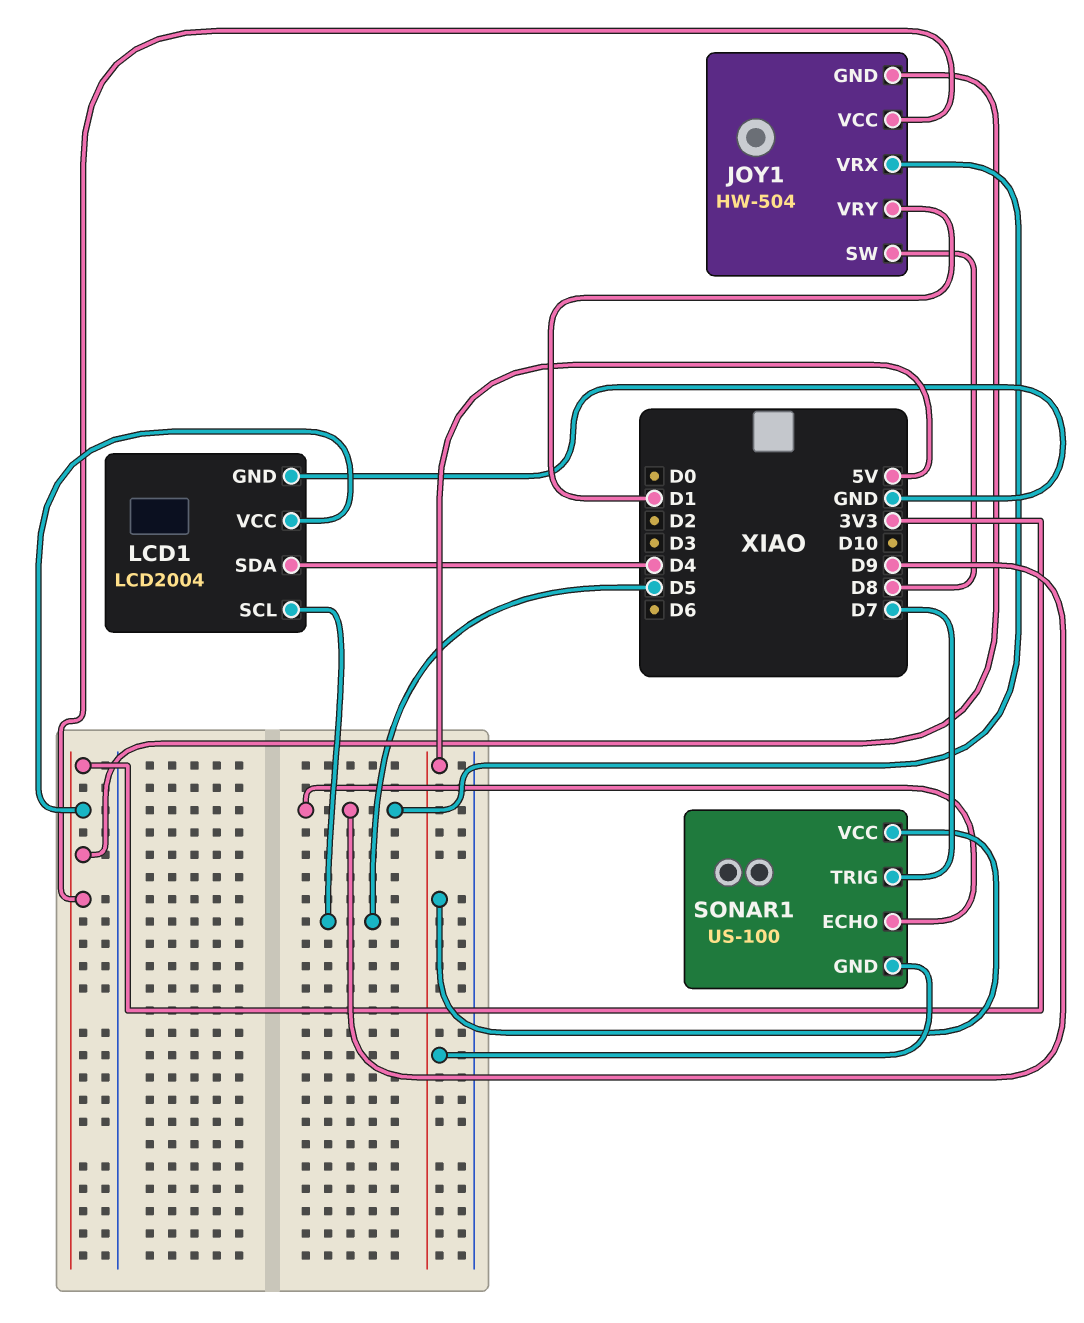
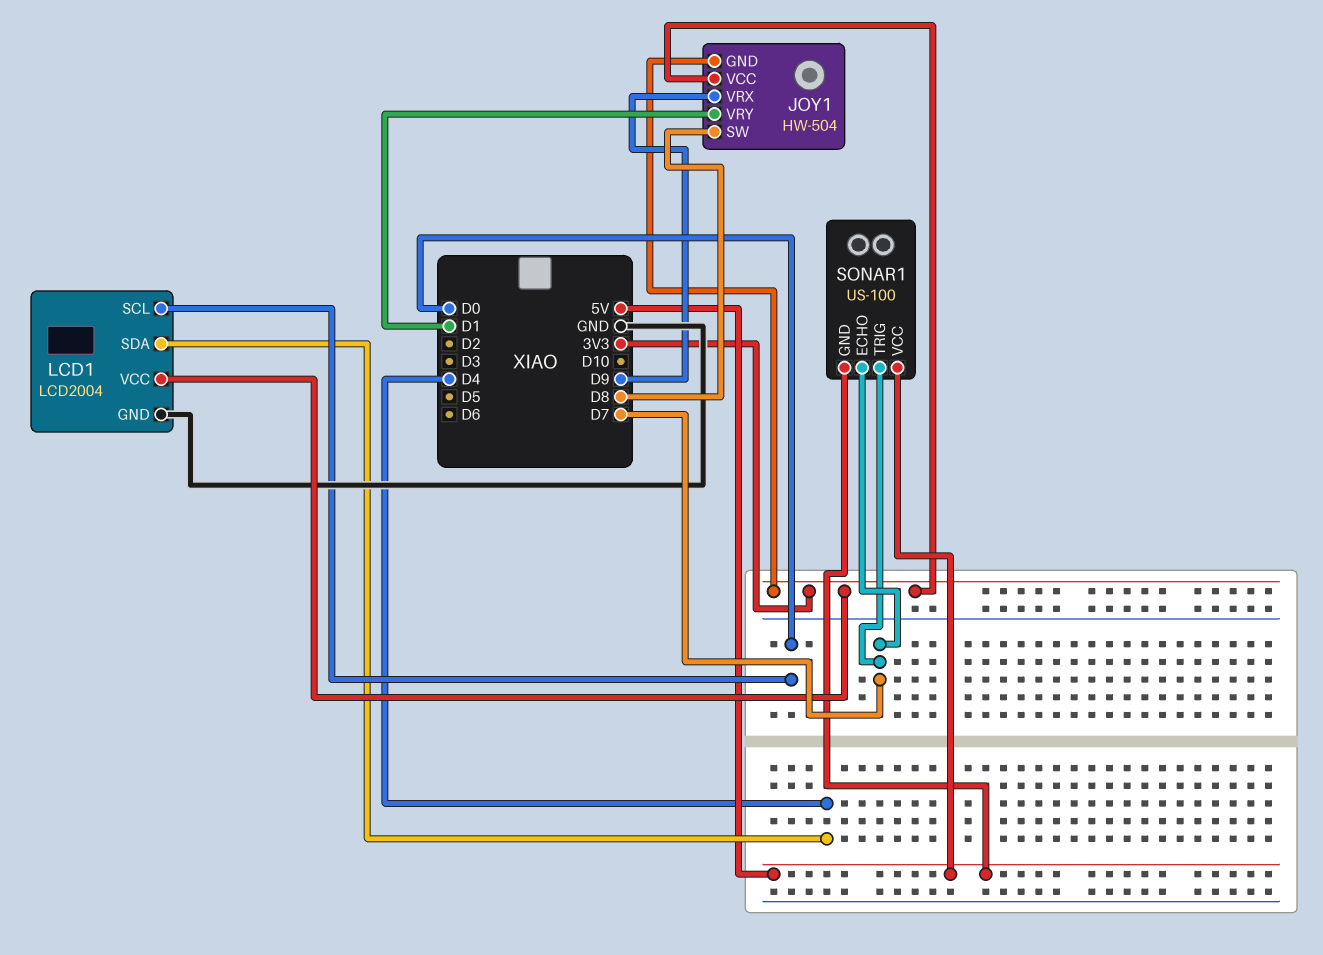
LCD1 pin SCL: D5 -> D0
SONAR1 pin ECHO: D9 -> D7

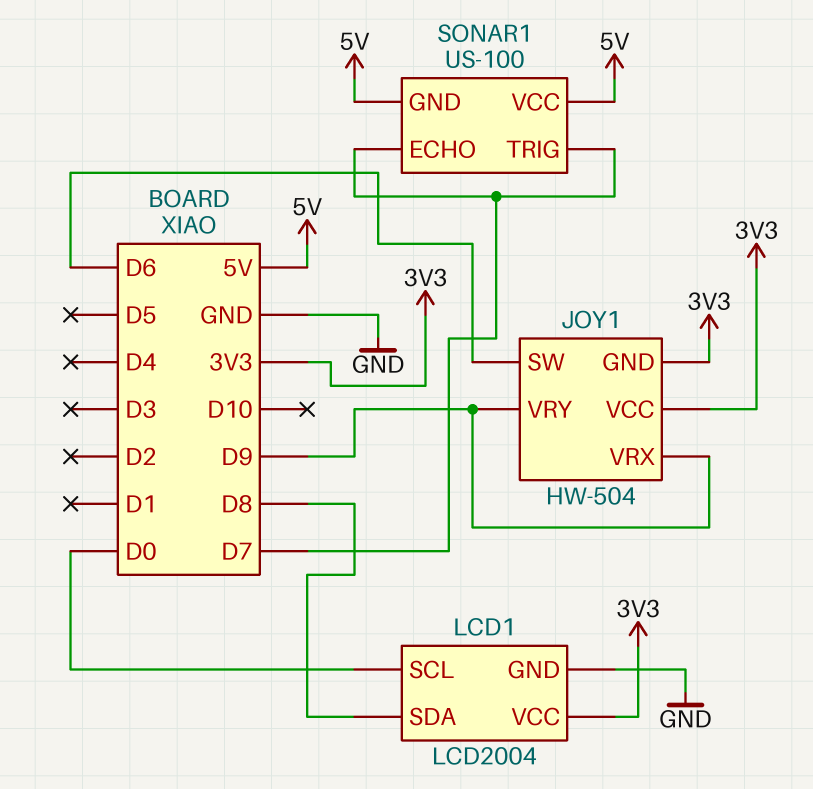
JOY1 pin SW: D8 -> D6
JOY1 pin VRY: D1 -> D9
LCD1 pin SDA: D4 -> D8

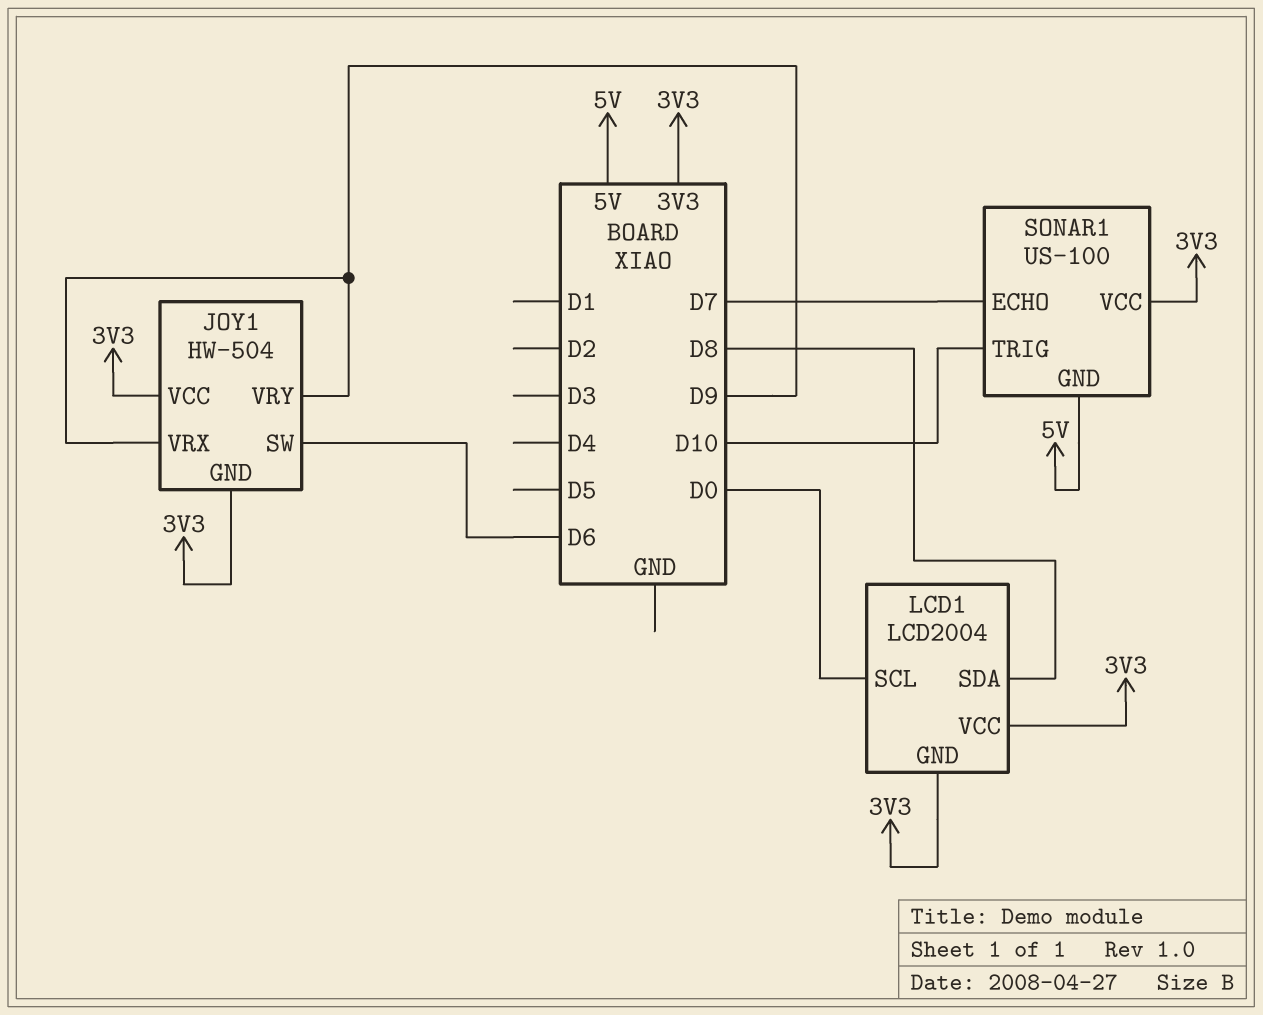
LCD1 pin GND: GND -> 3V3
SONAR1 pin TRIG: D7 -> D10
SONAR1 pin VCC: 5V -> 3V3

